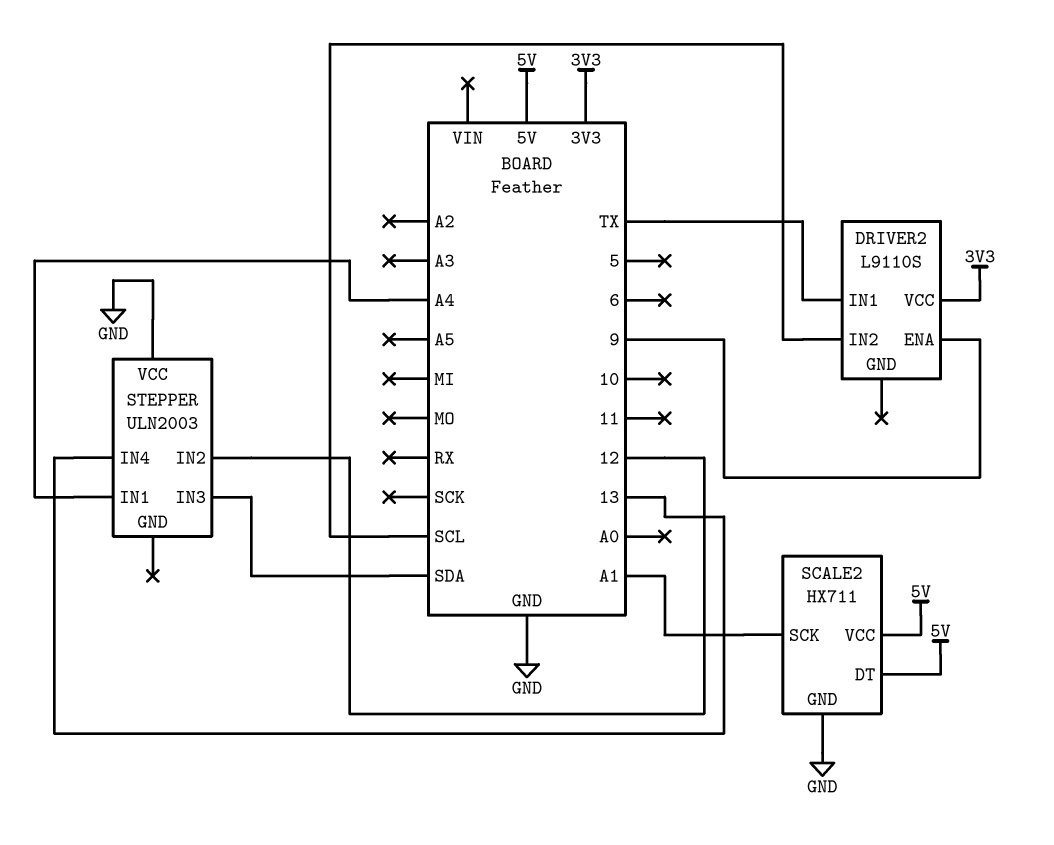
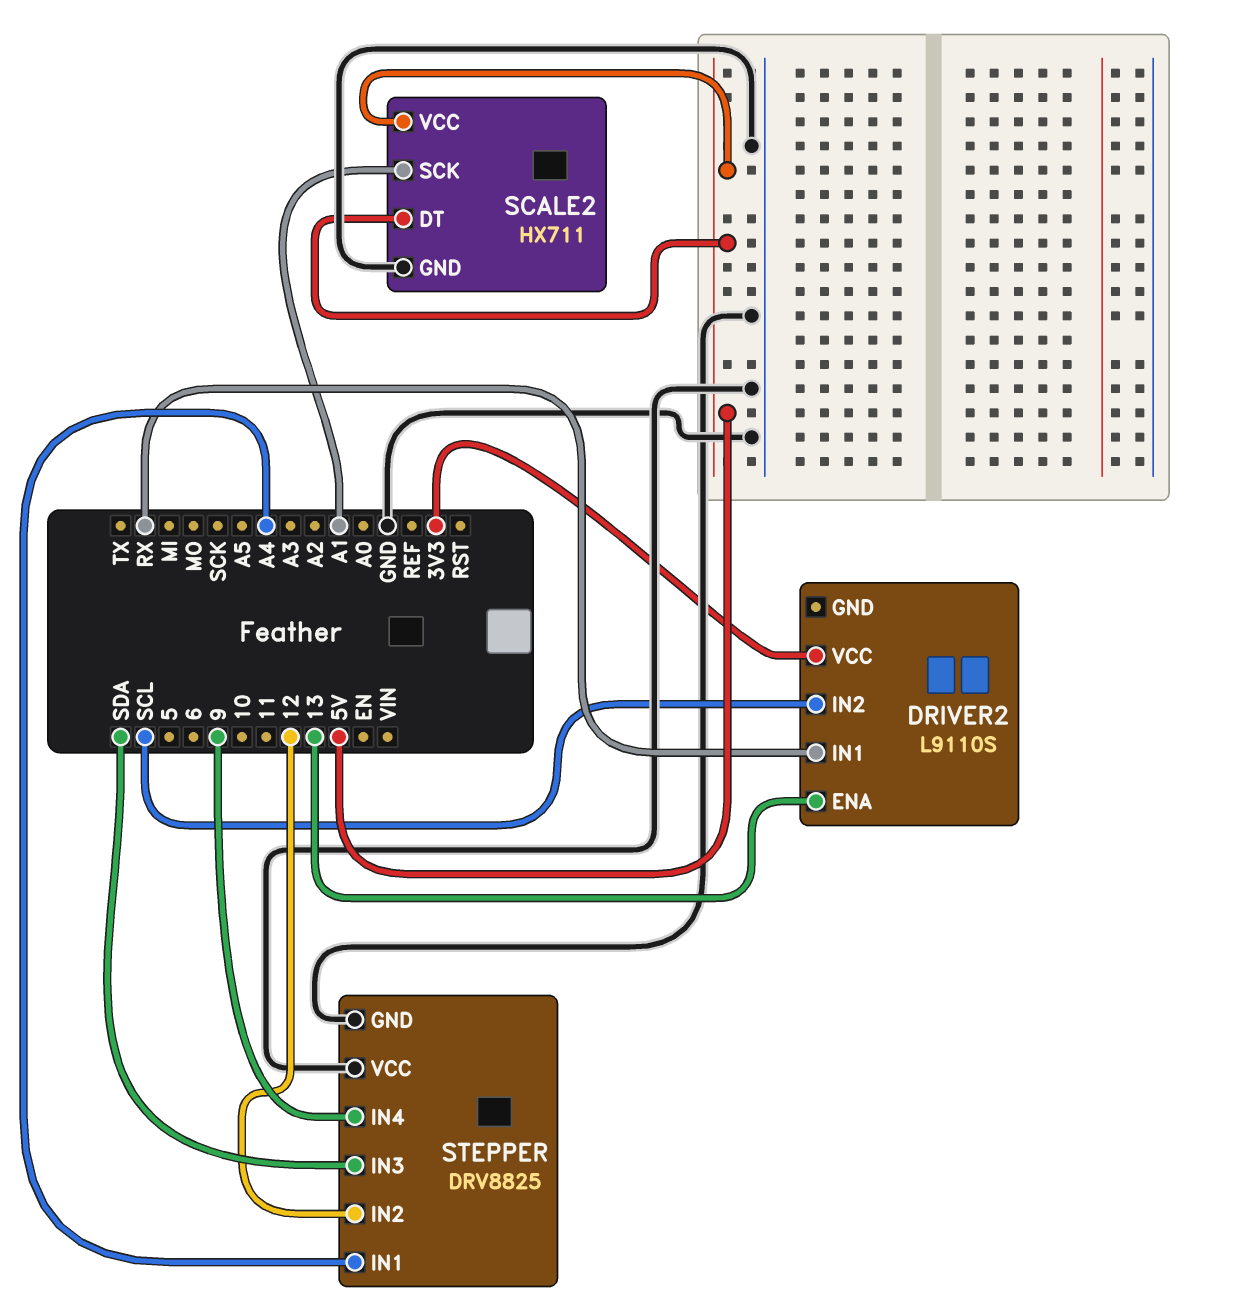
DRIVER2 pin ENA: 9 -> 13
DRIVER2 pin IN1: TX -> RX
STEPPER: ULN2003 -> DRV8825
STEPPER pin GND: none -> GND
STEPPER pin IN4: 13 -> 9

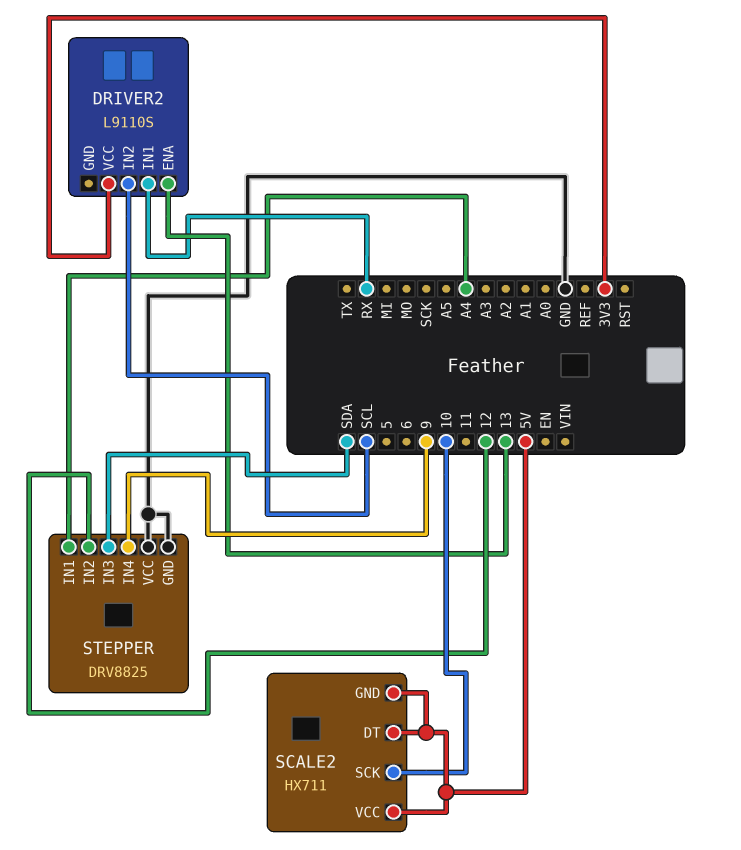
SCALE2 pin GND: GND -> 5V
SCALE2 pin SCK: A1 -> 10

